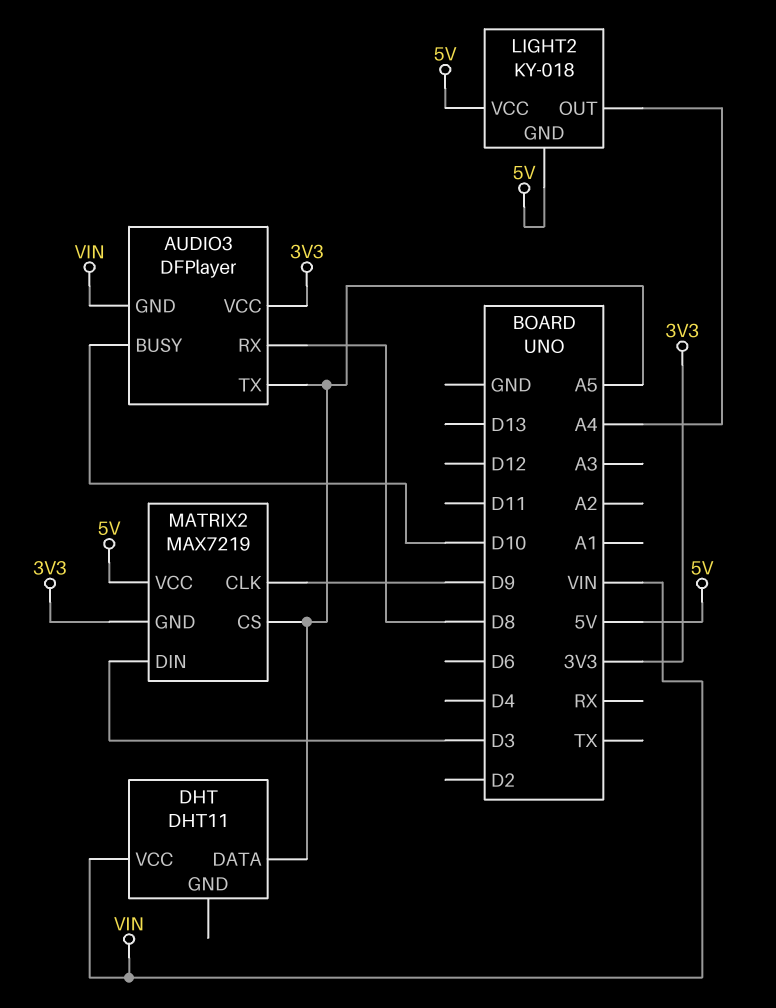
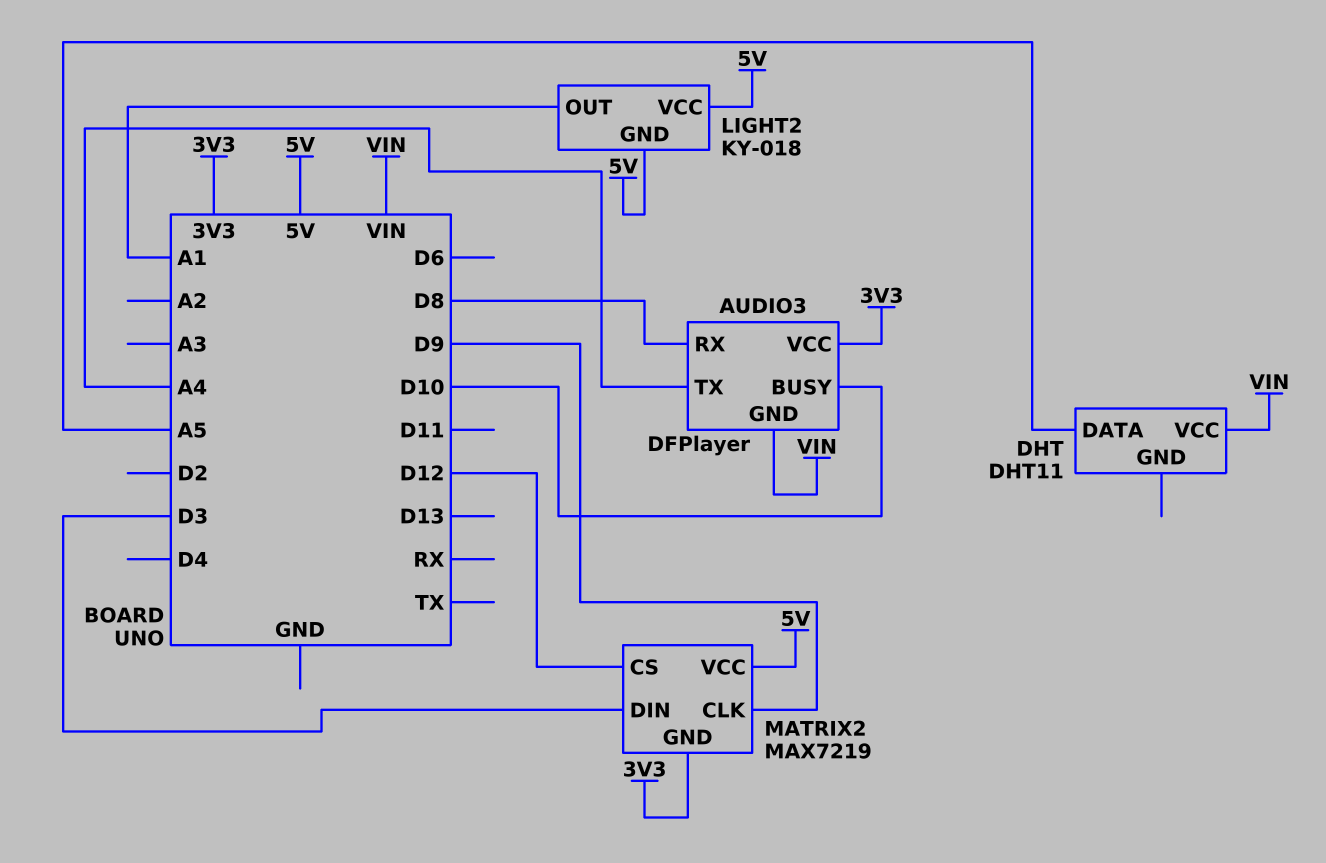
AUDIO3 pin TX: A5 -> A4
LIGHT2 pin OUT: A4 -> A1
MATRIX2 pin CS: A5 -> D12

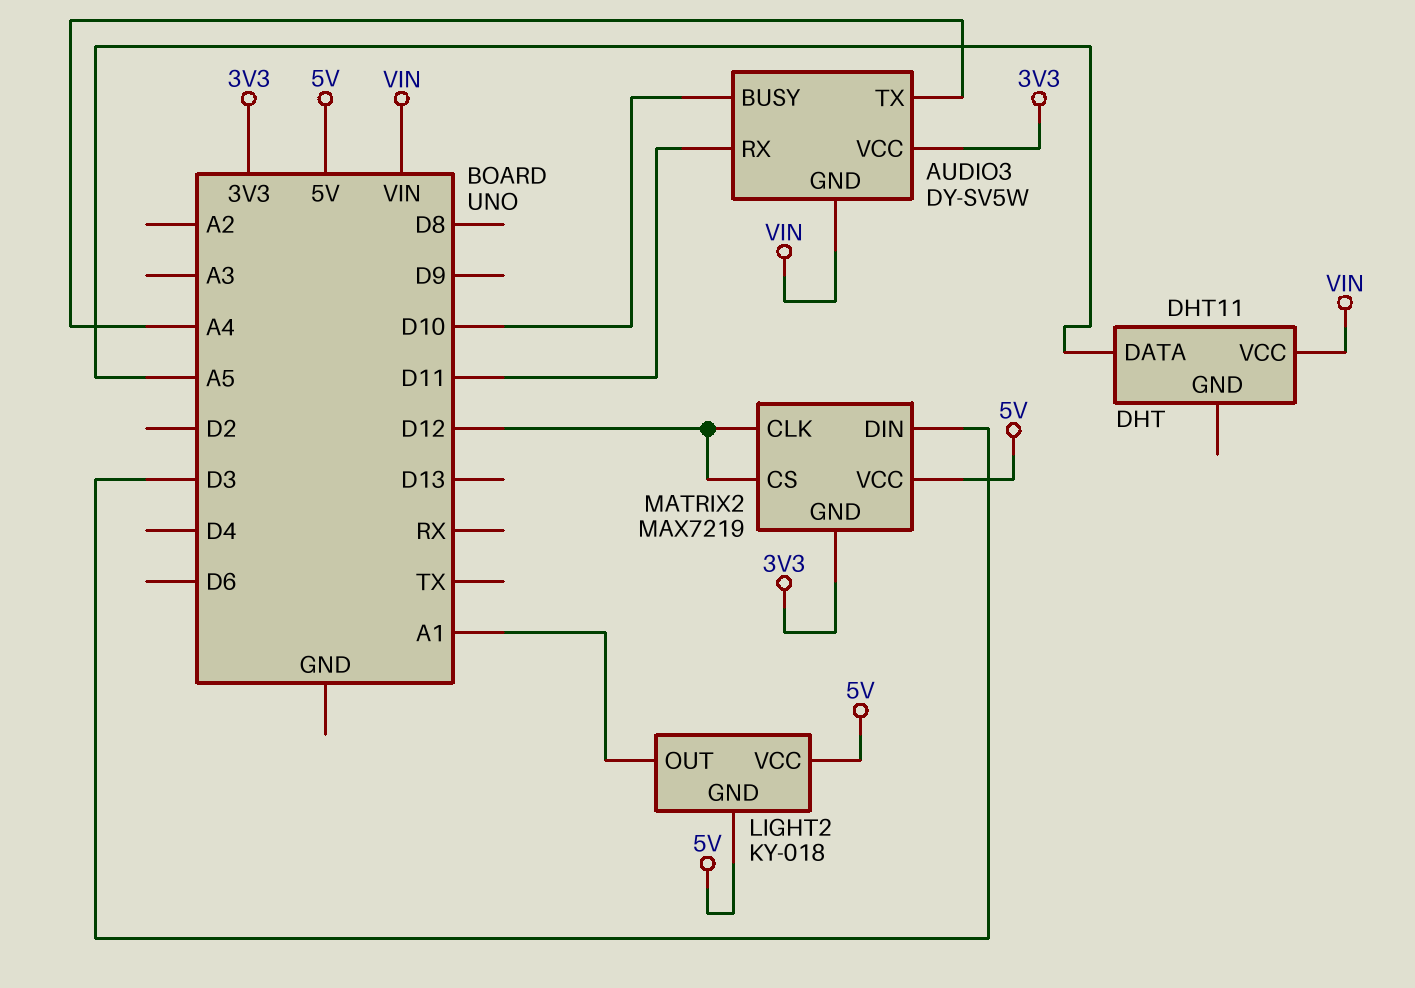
AUDIO3: DFPlayer -> DY-SV5W
AUDIO3 pin RX: D8 -> D11
MATRIX2 pin CLK: D9 -> D12

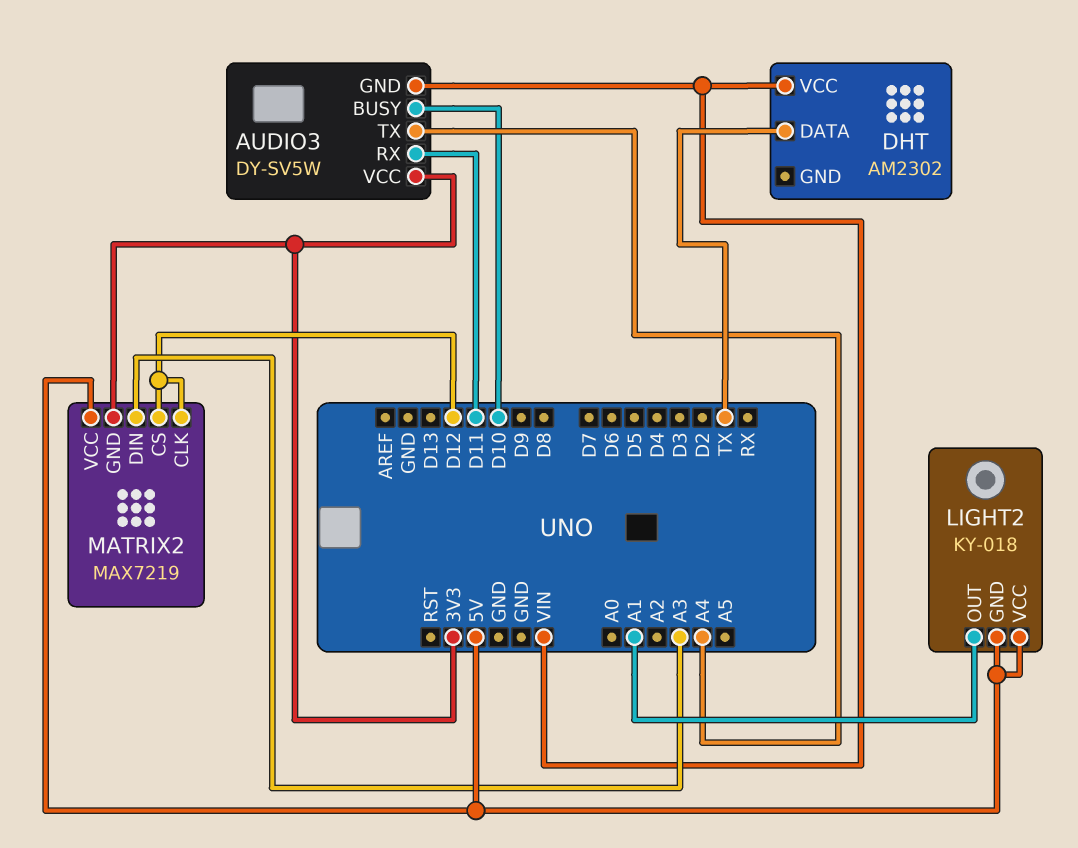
DHT: DHT11 -> AM2302
DHT pin DATA: A5 -> TX
MATRIX2 pin DIN: D3 -> A3

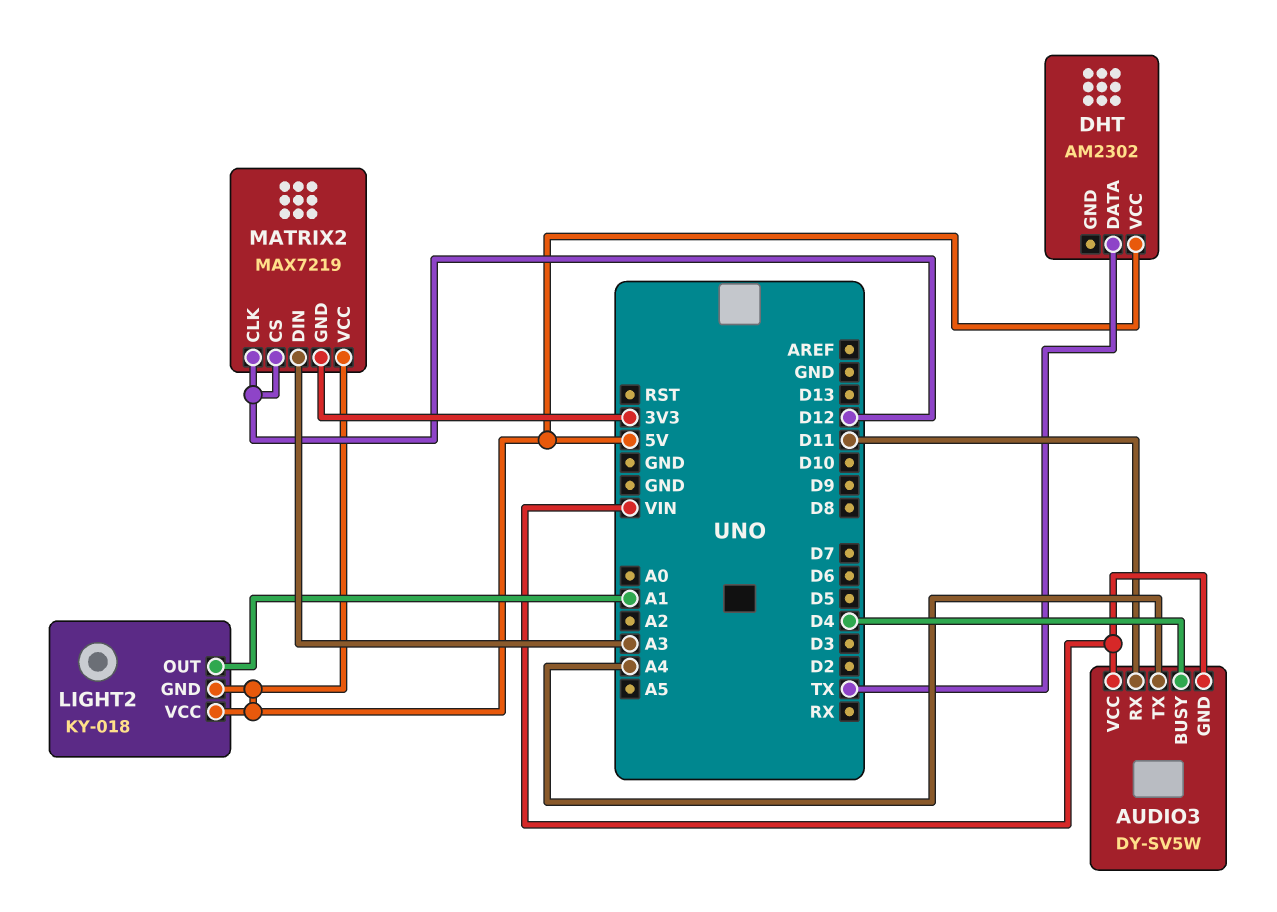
AUDIO3 pin BUSY: D10 -> D4
AUDIO3 pin VCC: 3V3 -> VIN
DHT pin VCC: VIN -> 5V

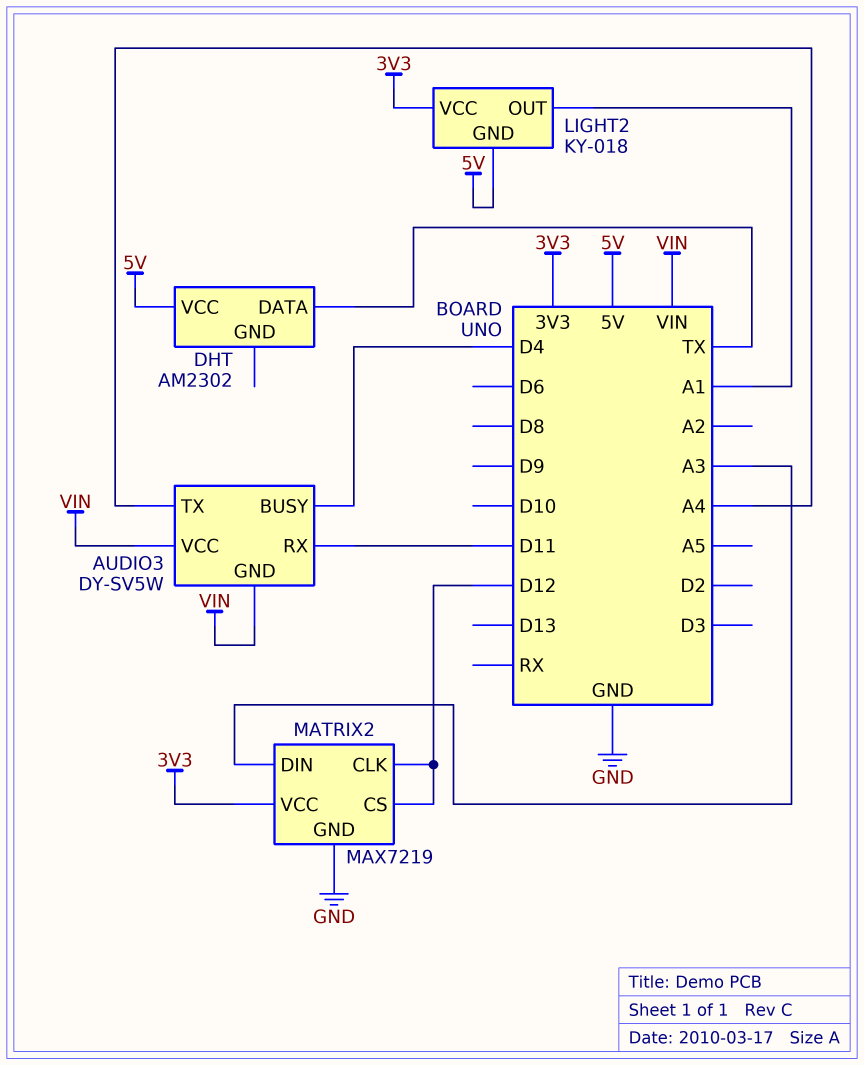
LIGHT2 pin VCC: 5V -> 3V3
MATRIX2 pin GND: 3V3 -> GND
MATRIX2 pin VCC: 5V -> 3V3

